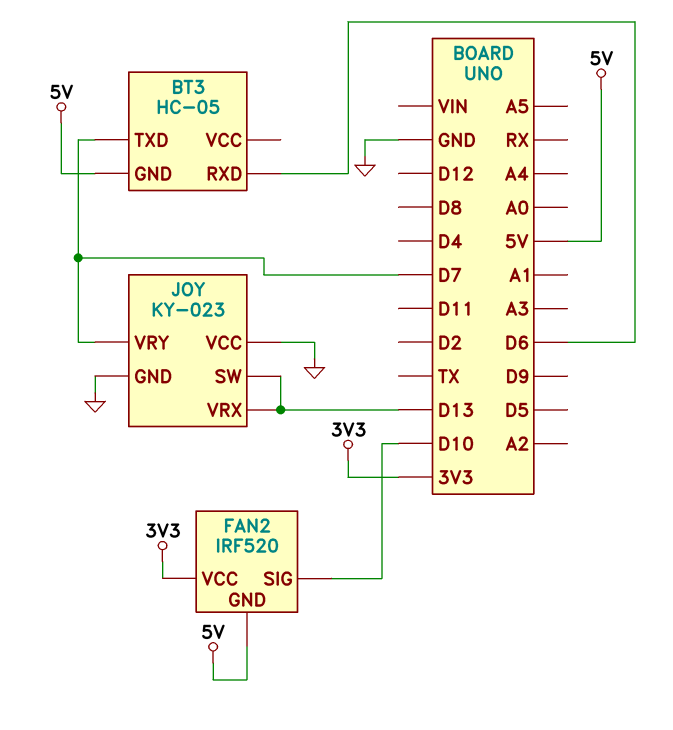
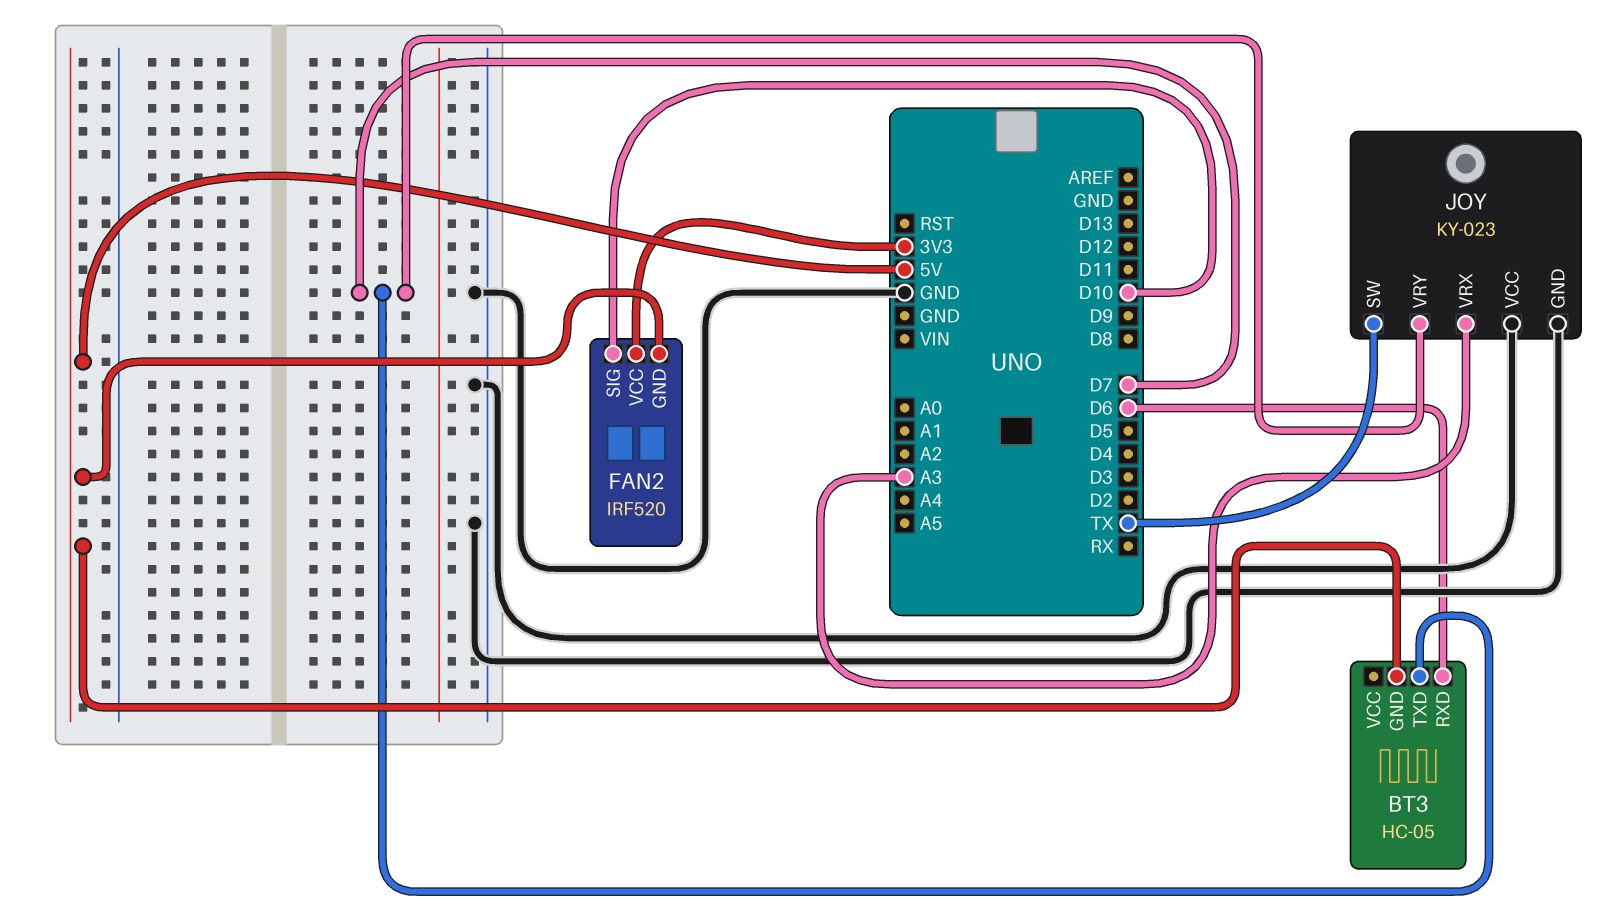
JOY pin SW: D13 -> TX
JOY pin VRX: D13 -> A3

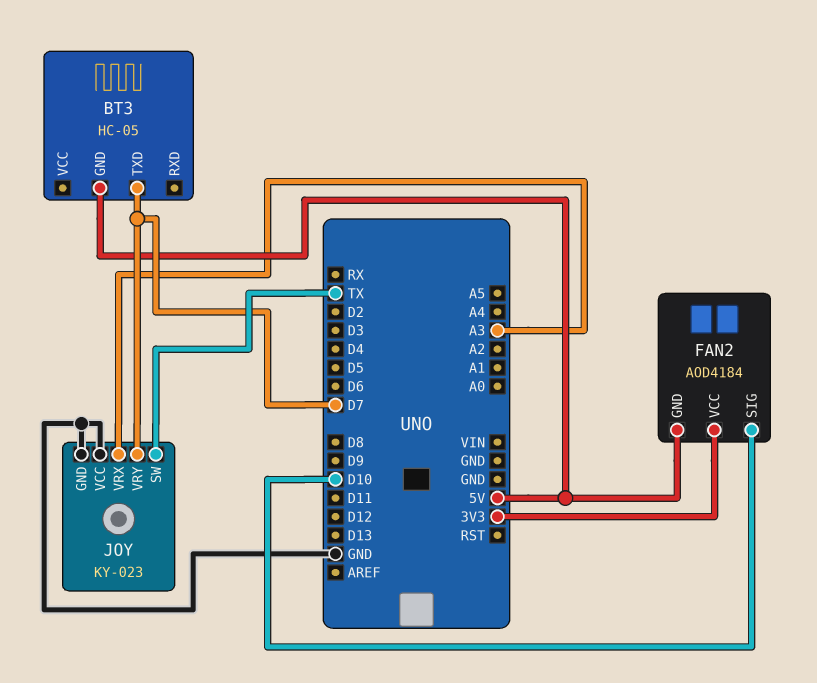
BT3 pin RXD: D6 -> none
FAN2: IRF520 -> AOD4184

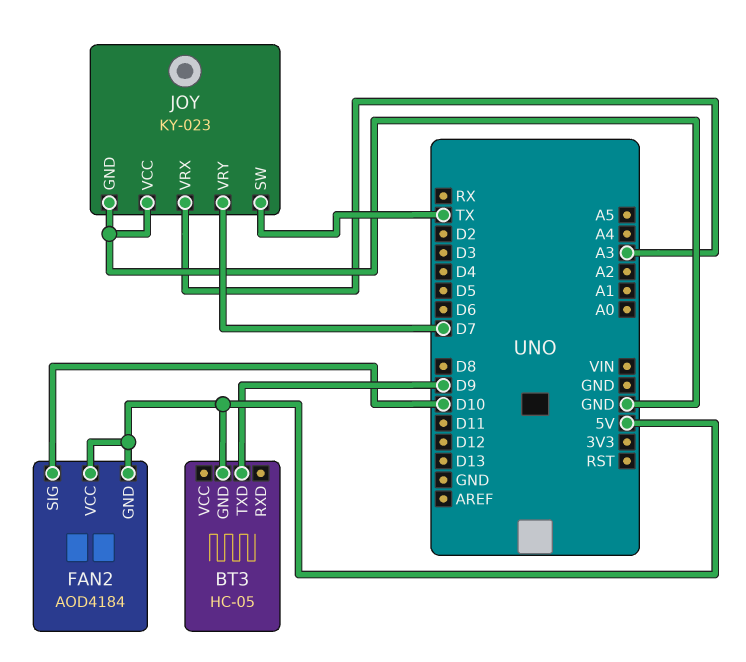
BT3 pin TXD: D7 -> D9
FAN2 pin VCC: 3V3 -> 5V

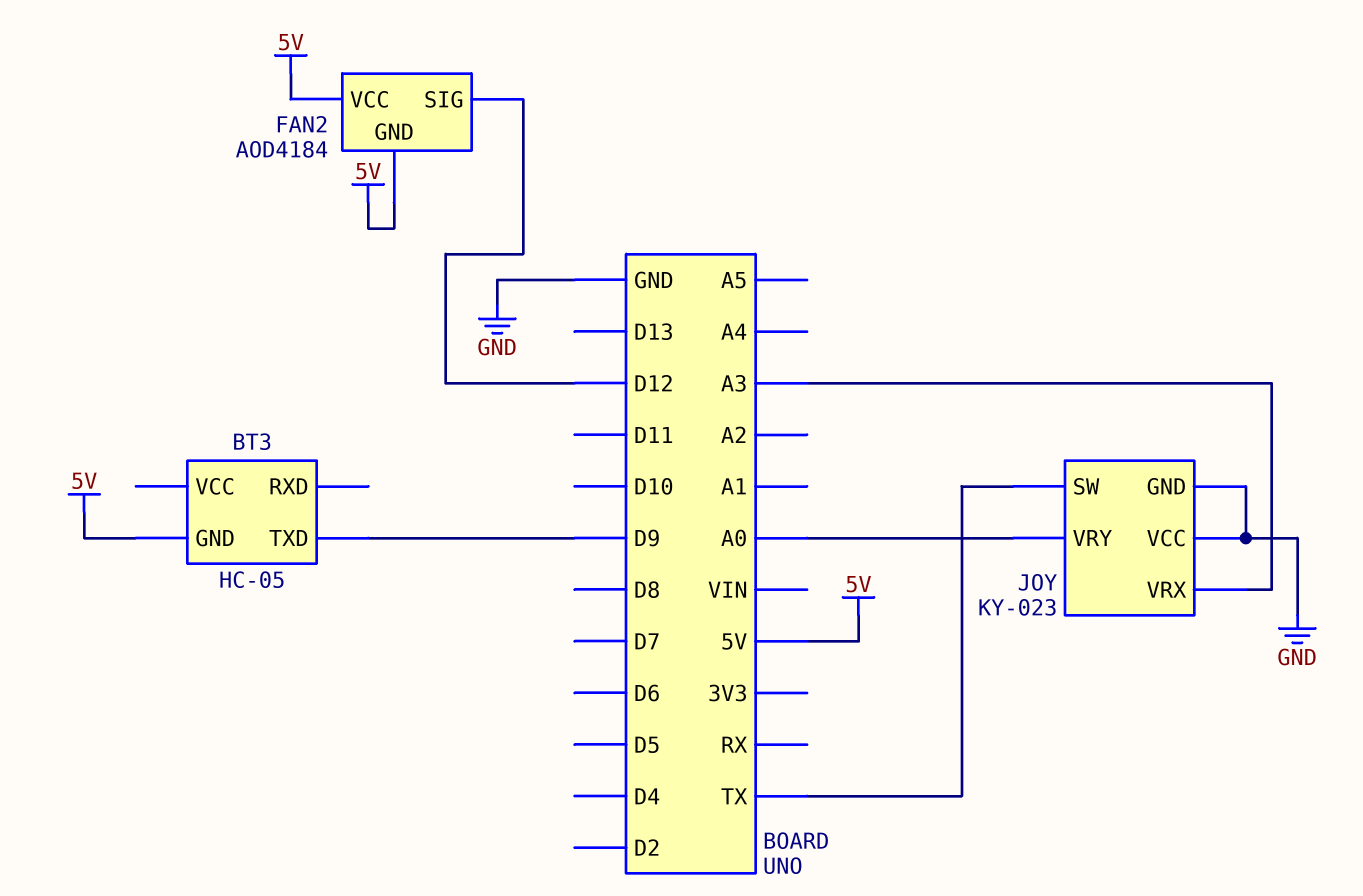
FAN2 pin SIG: D10 -> D12
JOY pin VRY: D7 -> A0

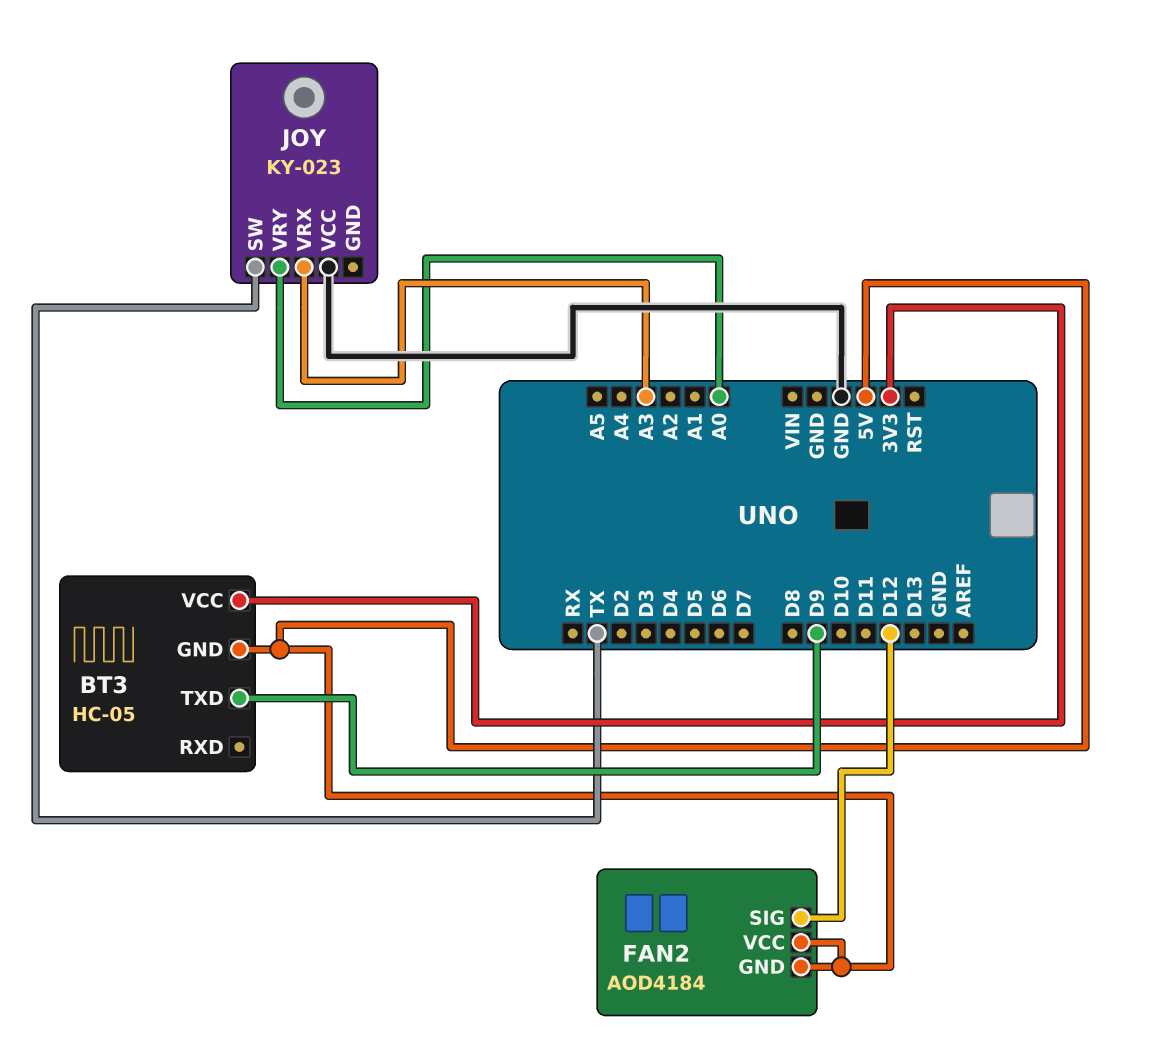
BT3 pin VCC: none -> 3V3
JOY pin GND: GND -> none

